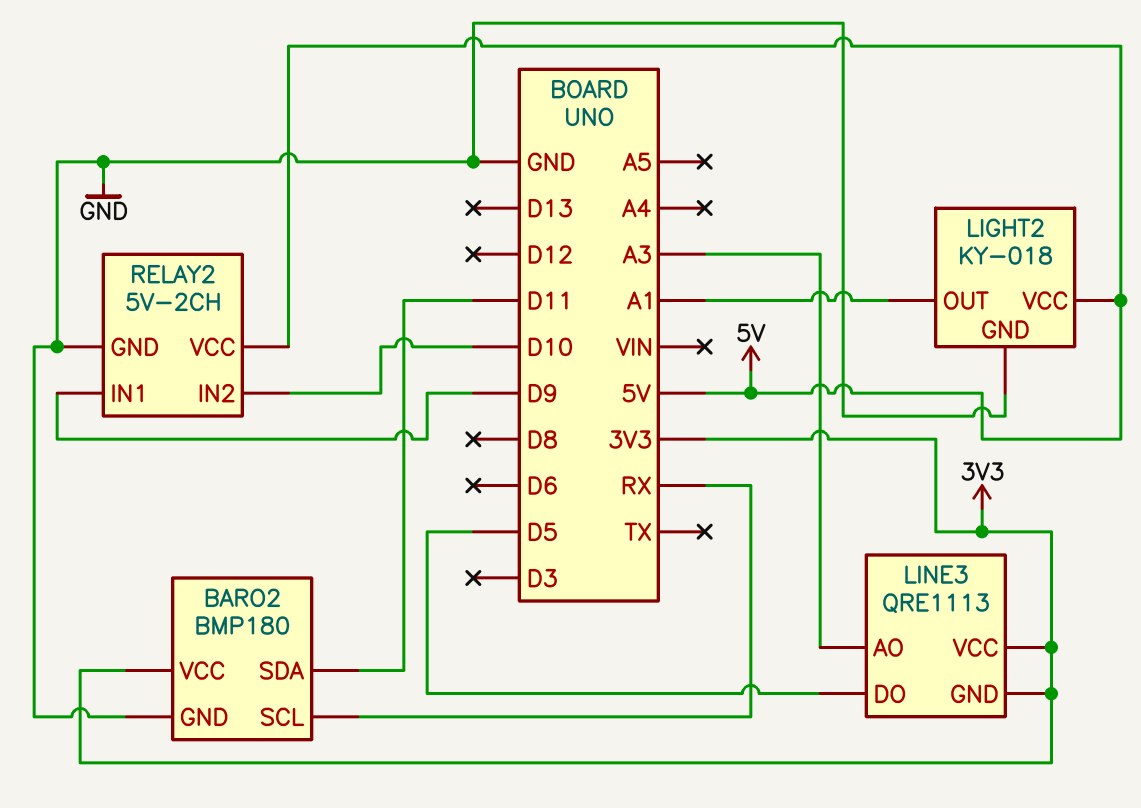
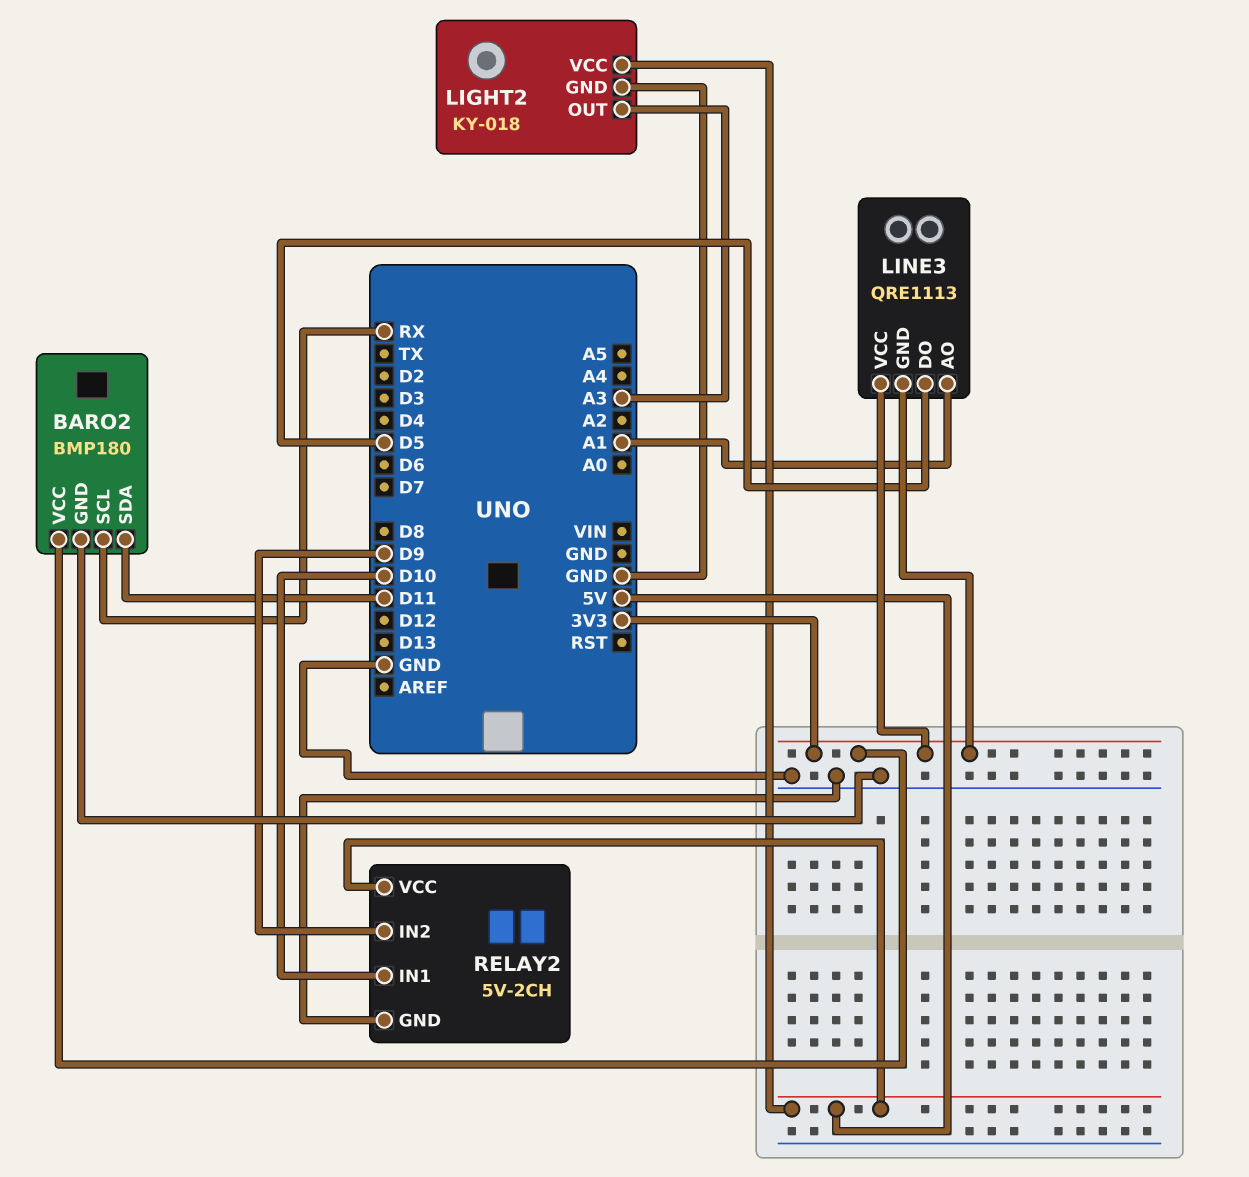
LIGHT2 pin OUT: A1 -> A3
LINE3 pin AO: A3 -> A1
RELAY2 pin IN1: D9 -> D10
RELAY2 pin IN2: D10 -> D9

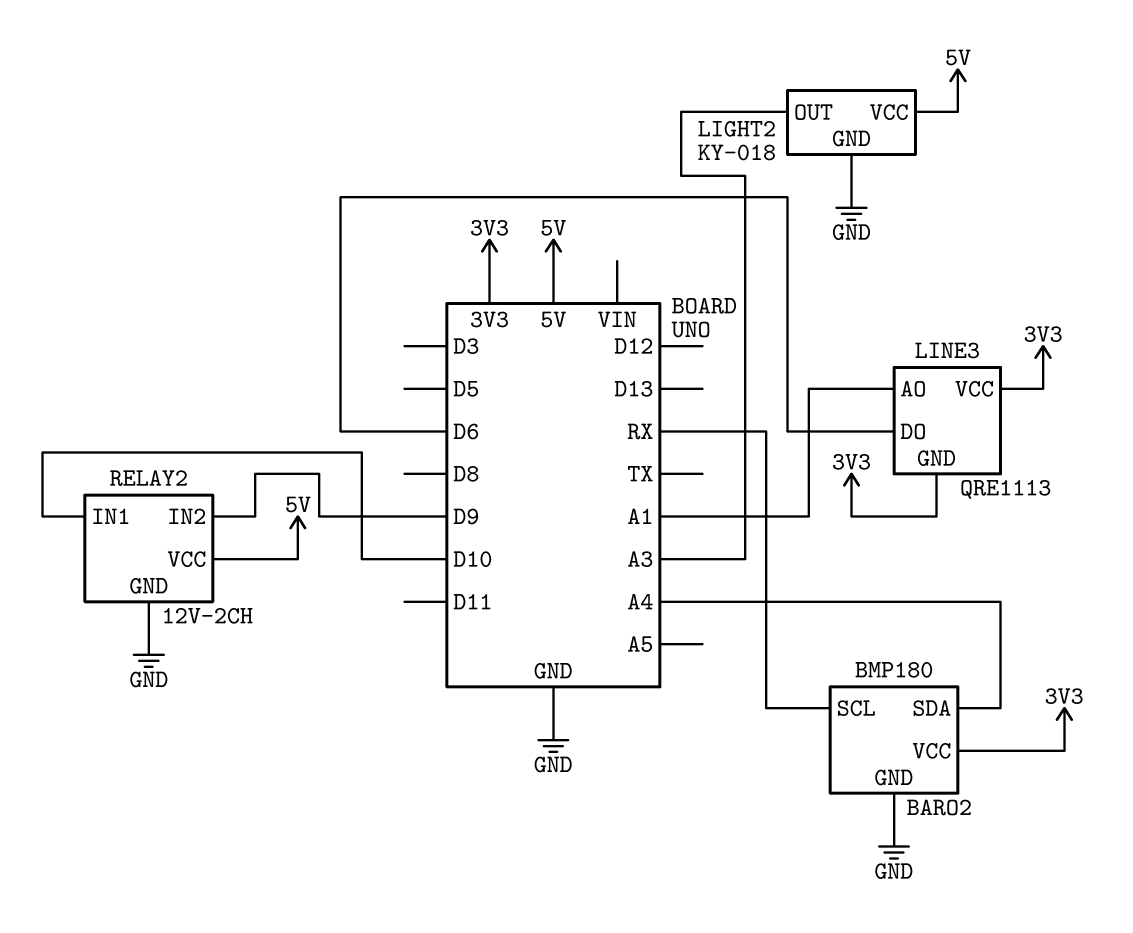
BARO2 pin SDA: D11 -> A4
LINE3 pin DO: D5 -> D6
RELAY2: 5V-2CH -> 12V-2CH

